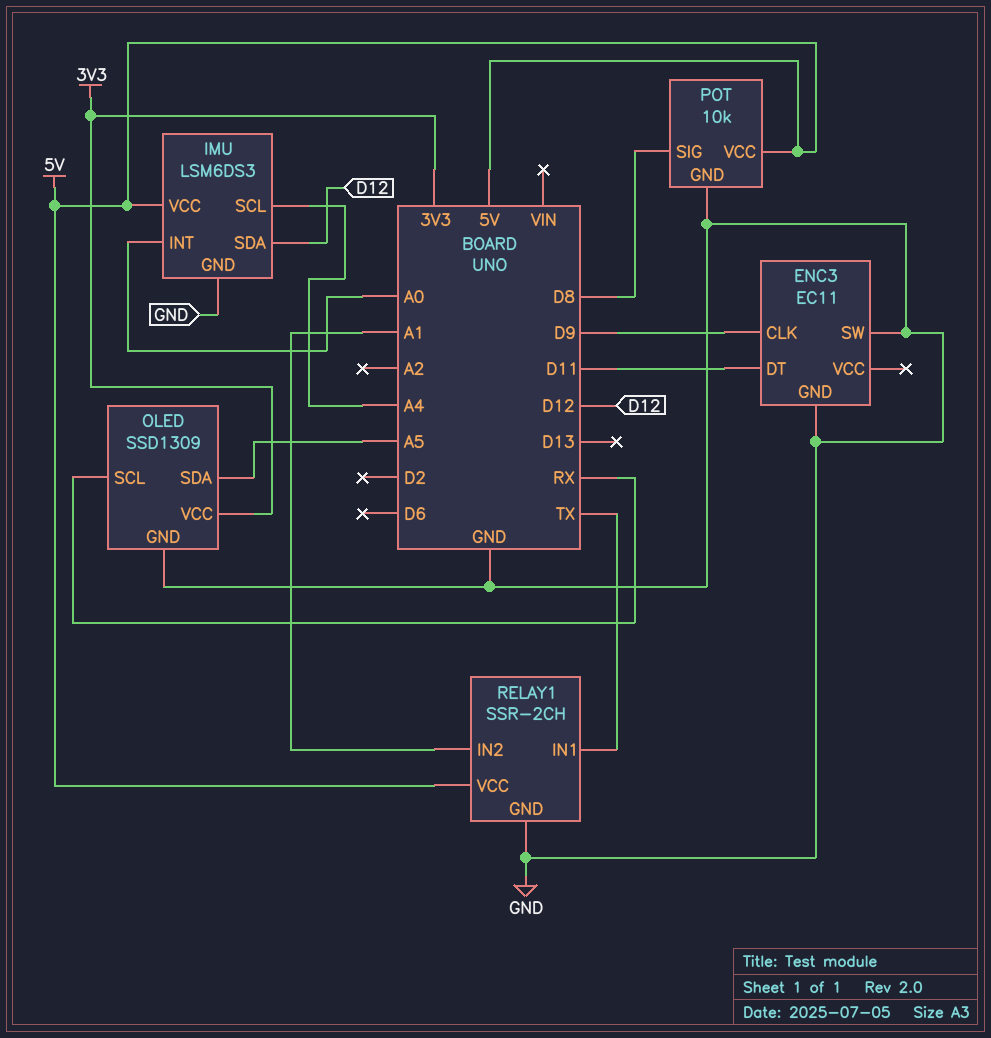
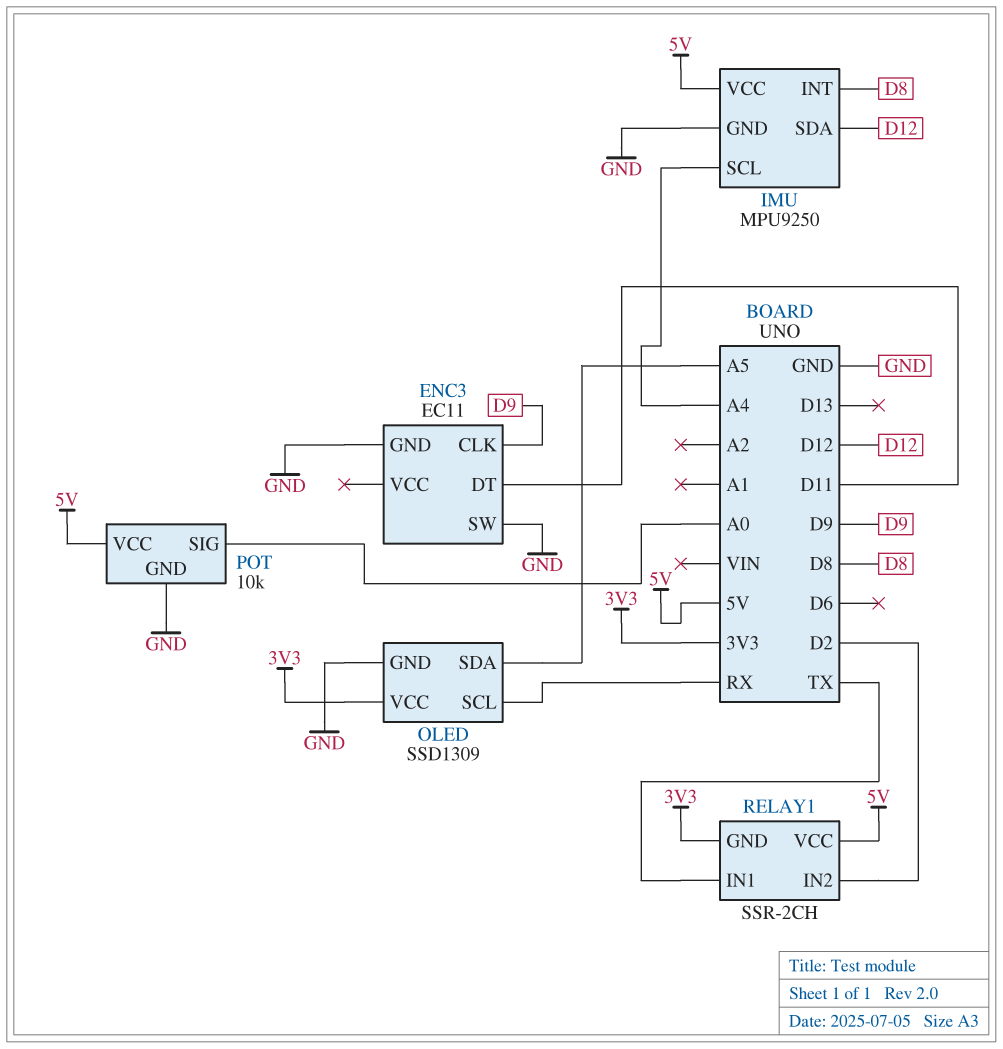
IMU: LSM6DS3 -> MPU9250
IMU pin INT: A0 -> D8
POT pin SIG: D8 -> A0
RELAY1 pin GND: GND -> 3V3
RELAY1 pin IN2: A1 -> D2

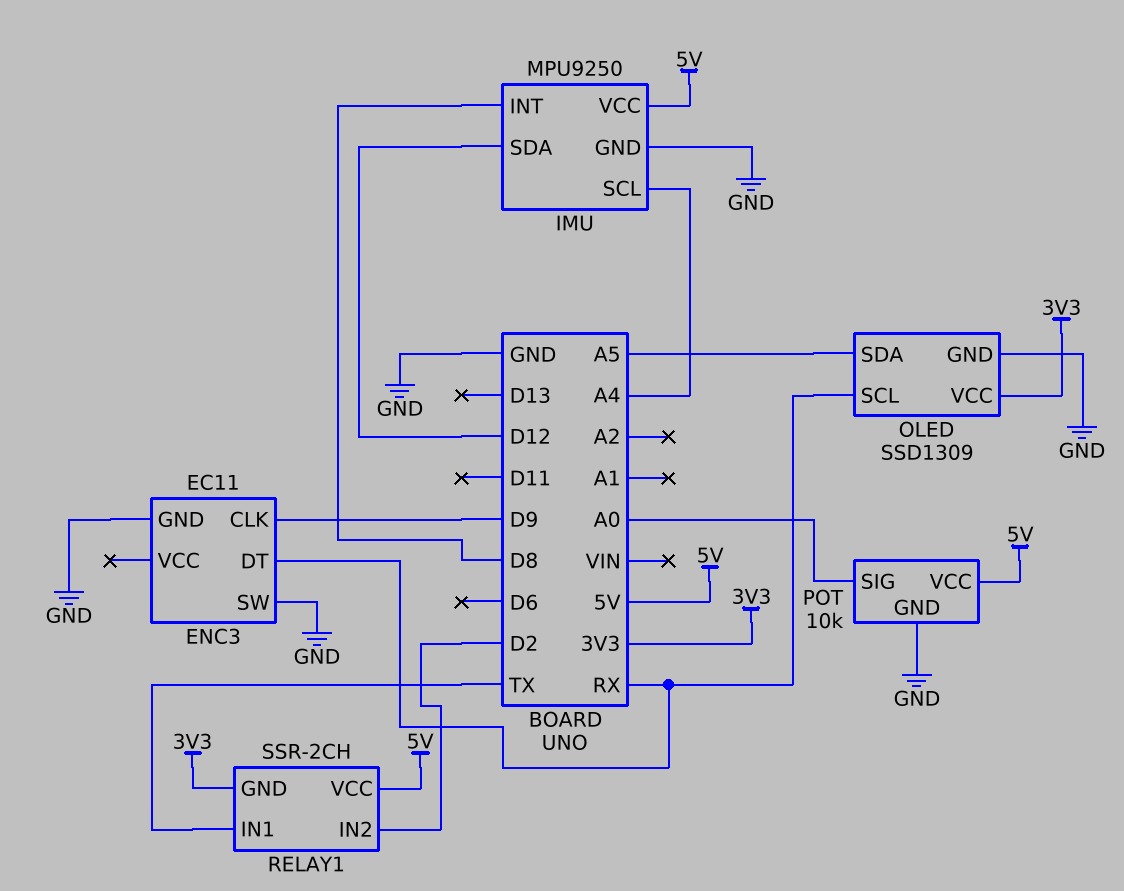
ENC3 pin DT: D11 -> RX

